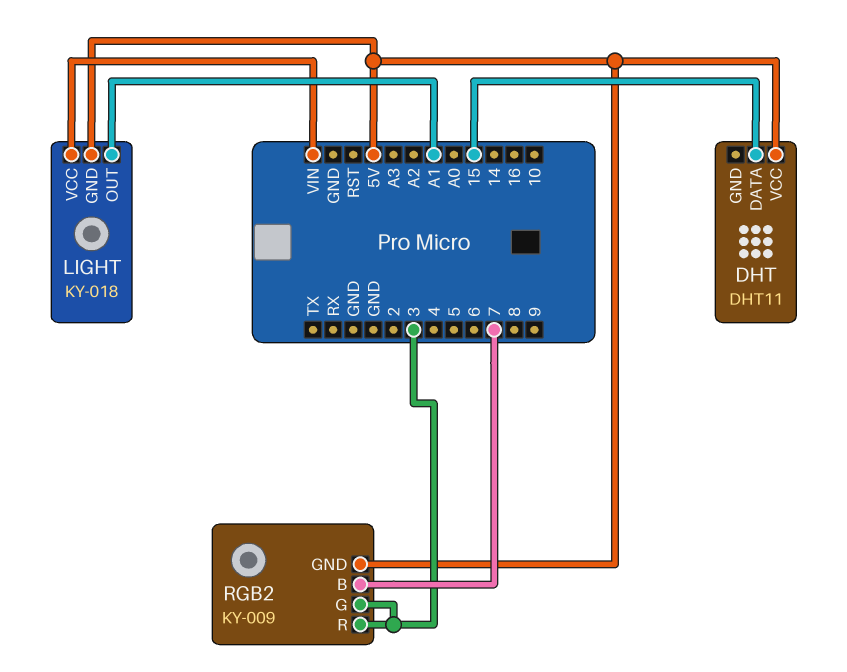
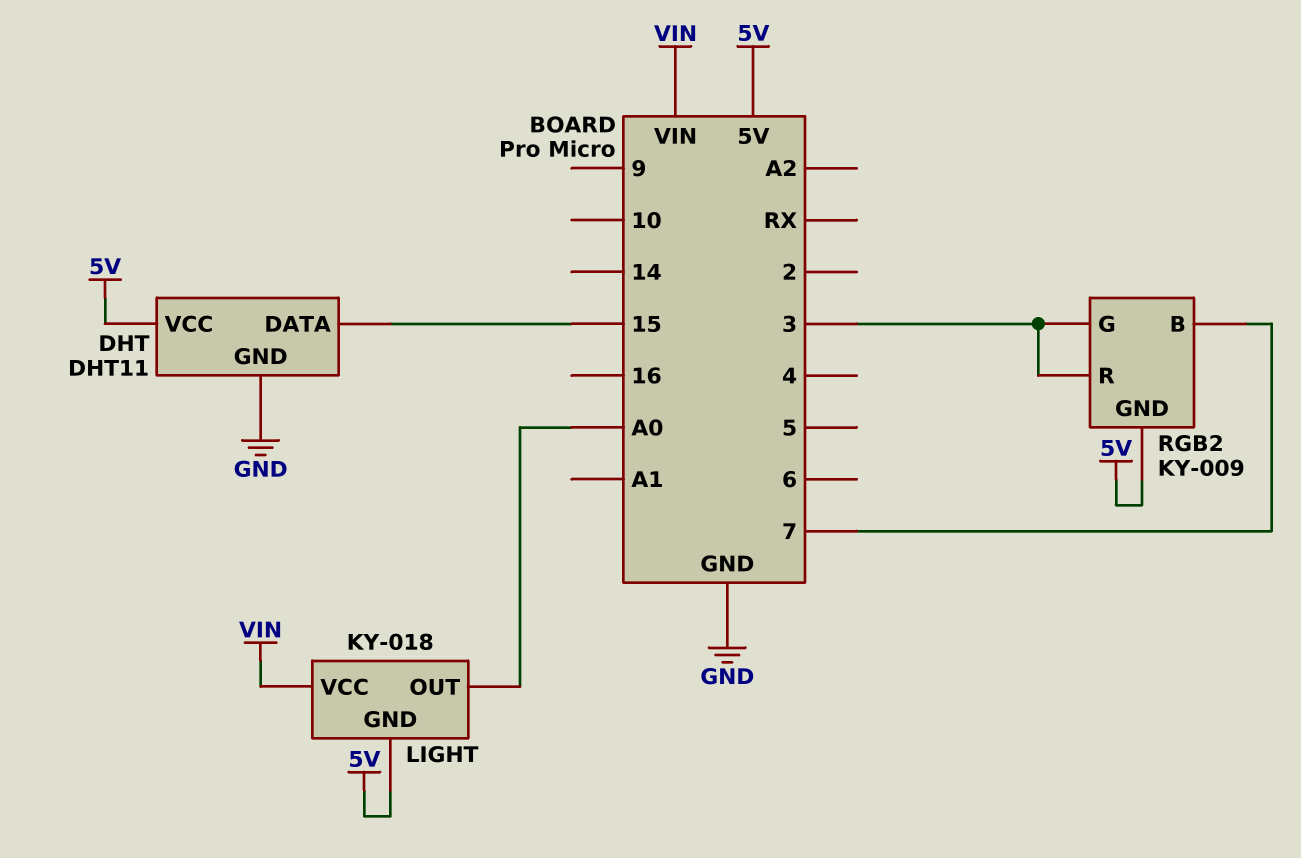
DHT pin GND: none -> GND
LIGHT pin OUT: A1 -> A0

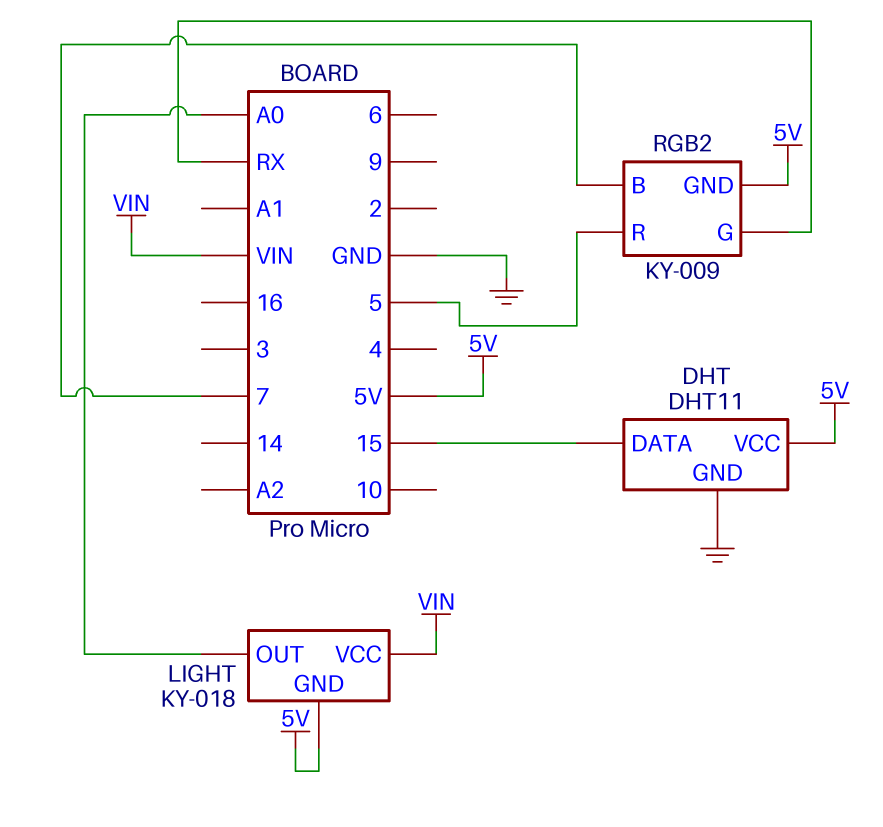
RGB2 pin G: 3 -> RX
RGB2 pin R: 3 -> 5

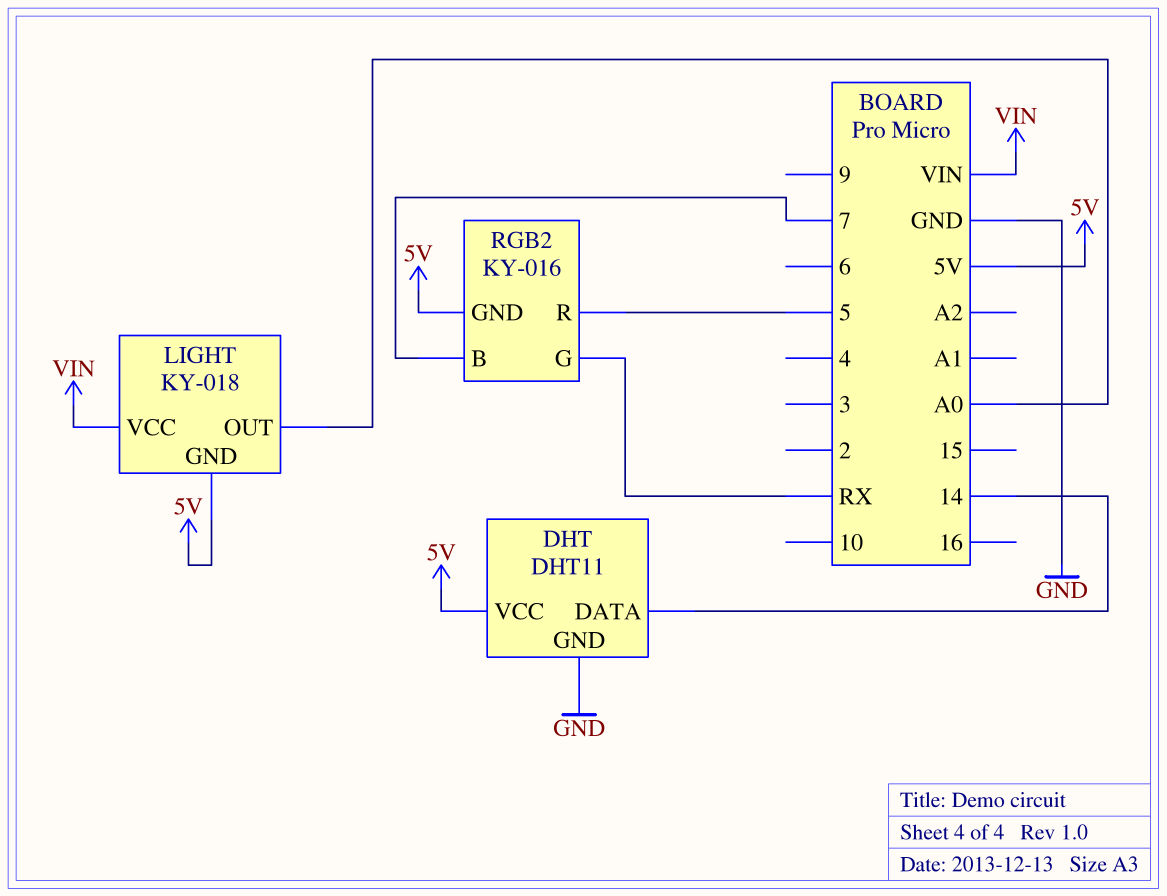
DHT pin DATA: 15 -> 14
RGB2: KY-009 -> KY-016

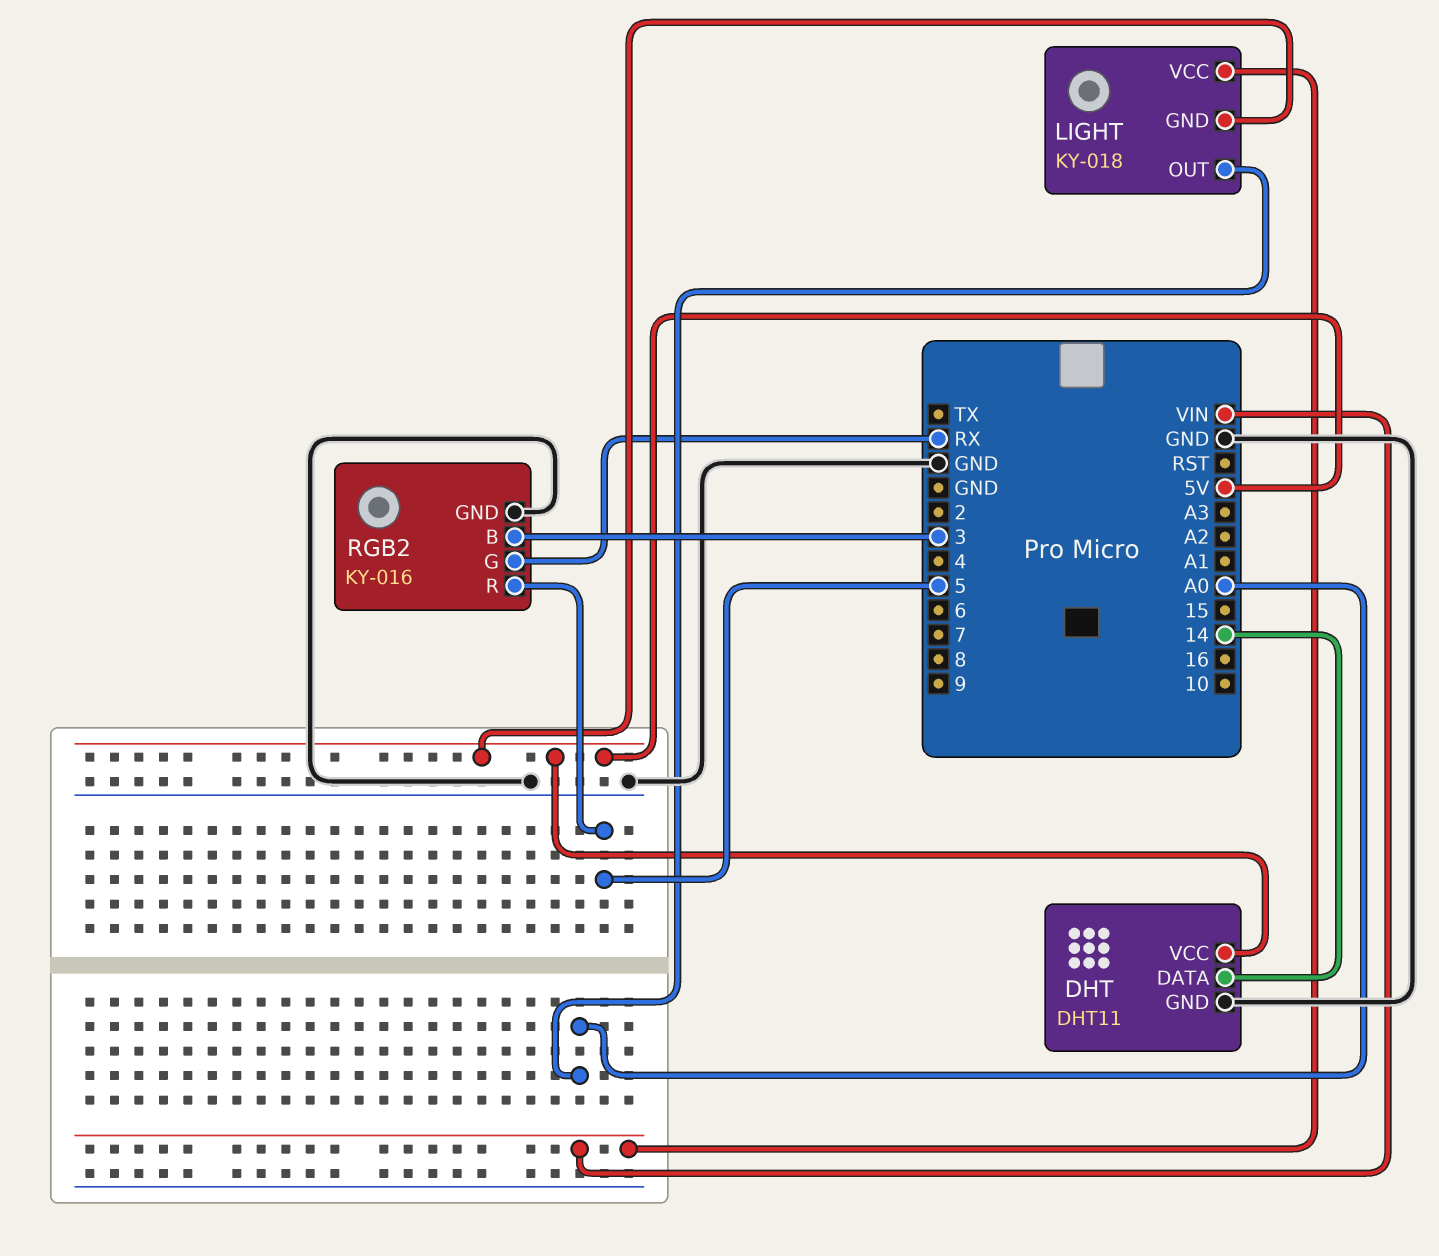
RGB2 pin B: 7 -> 3
RGB2 pin GND: 5V -> GND

